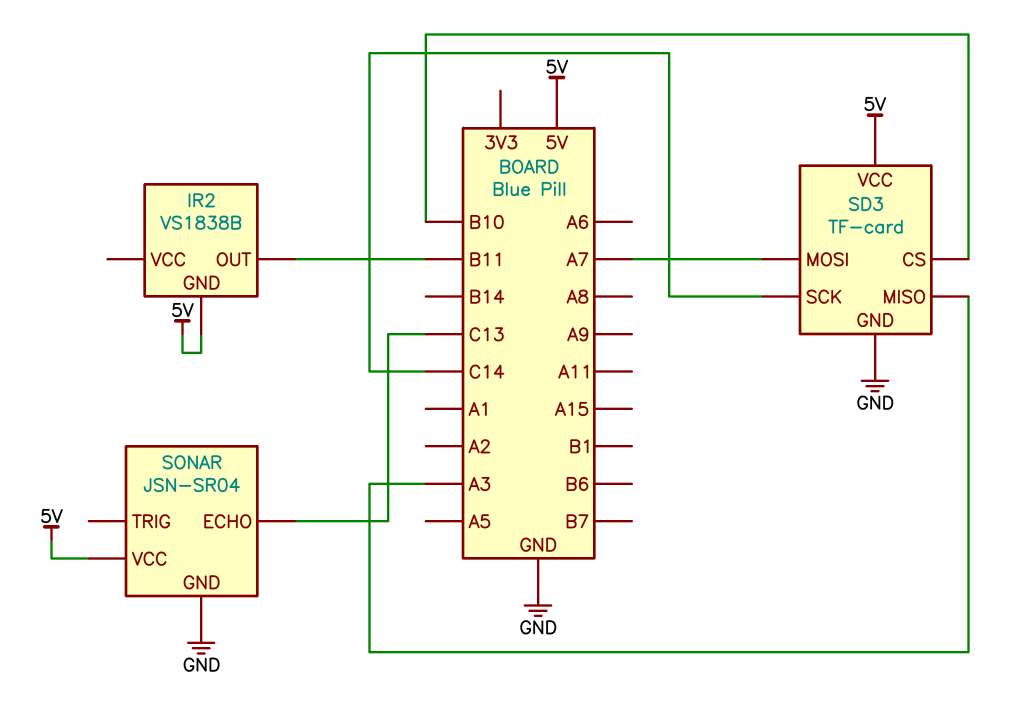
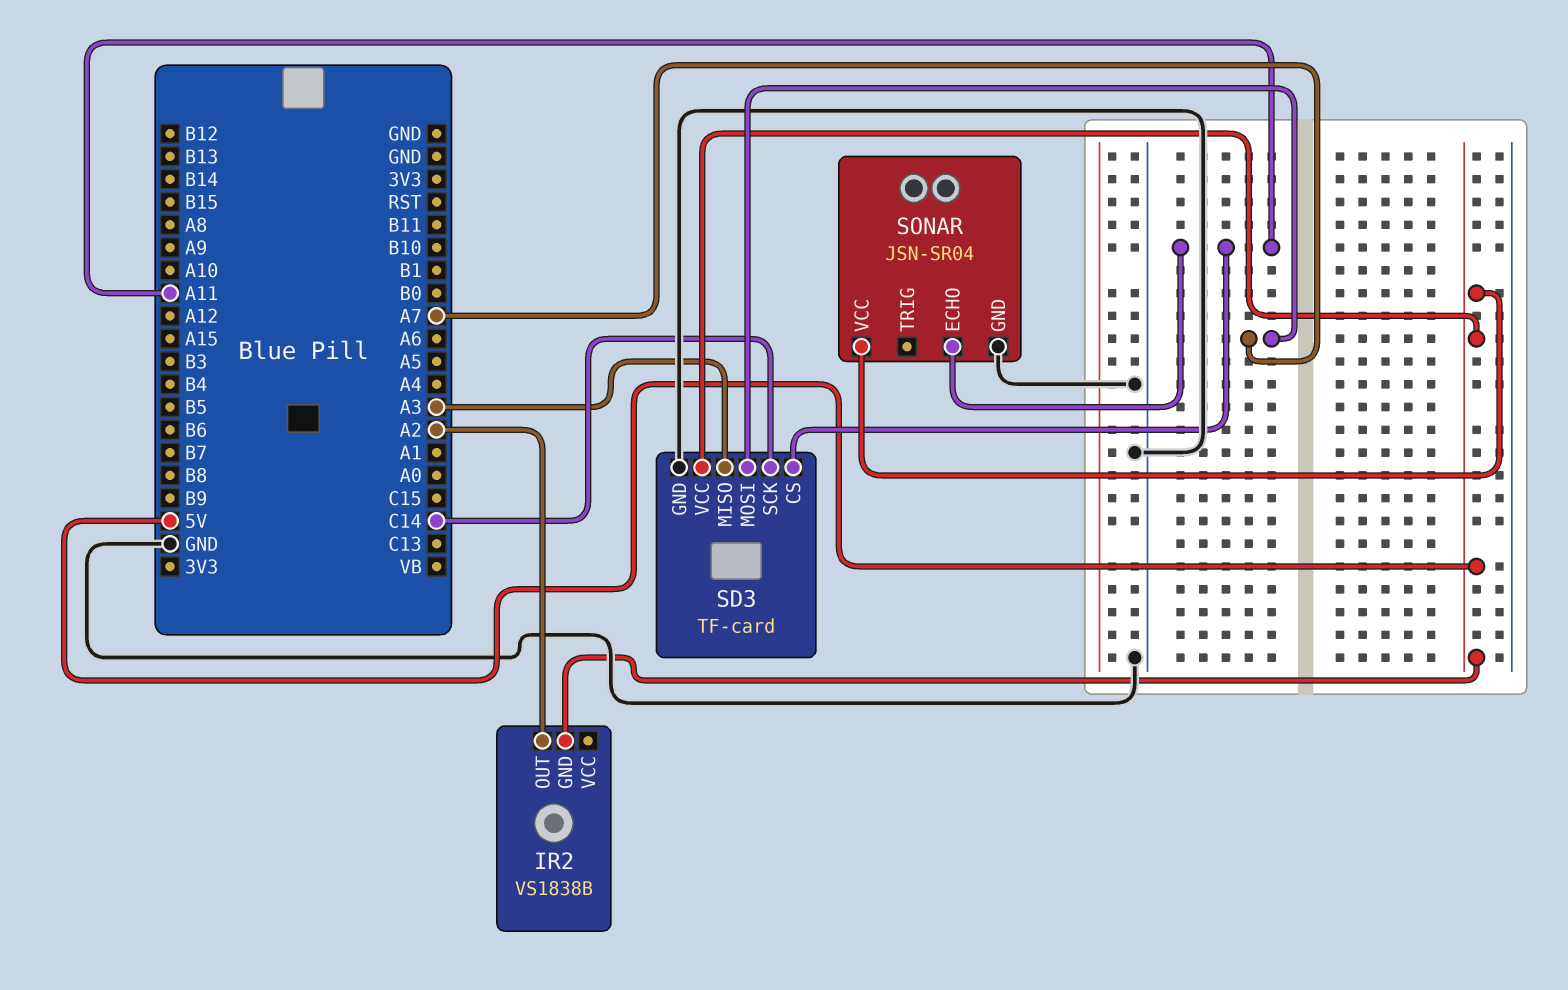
IR2 pin OUT: B11 -> A2
SD3 pin CS: B10 -> A11
SONAR pin ECHO: C13 -> A11

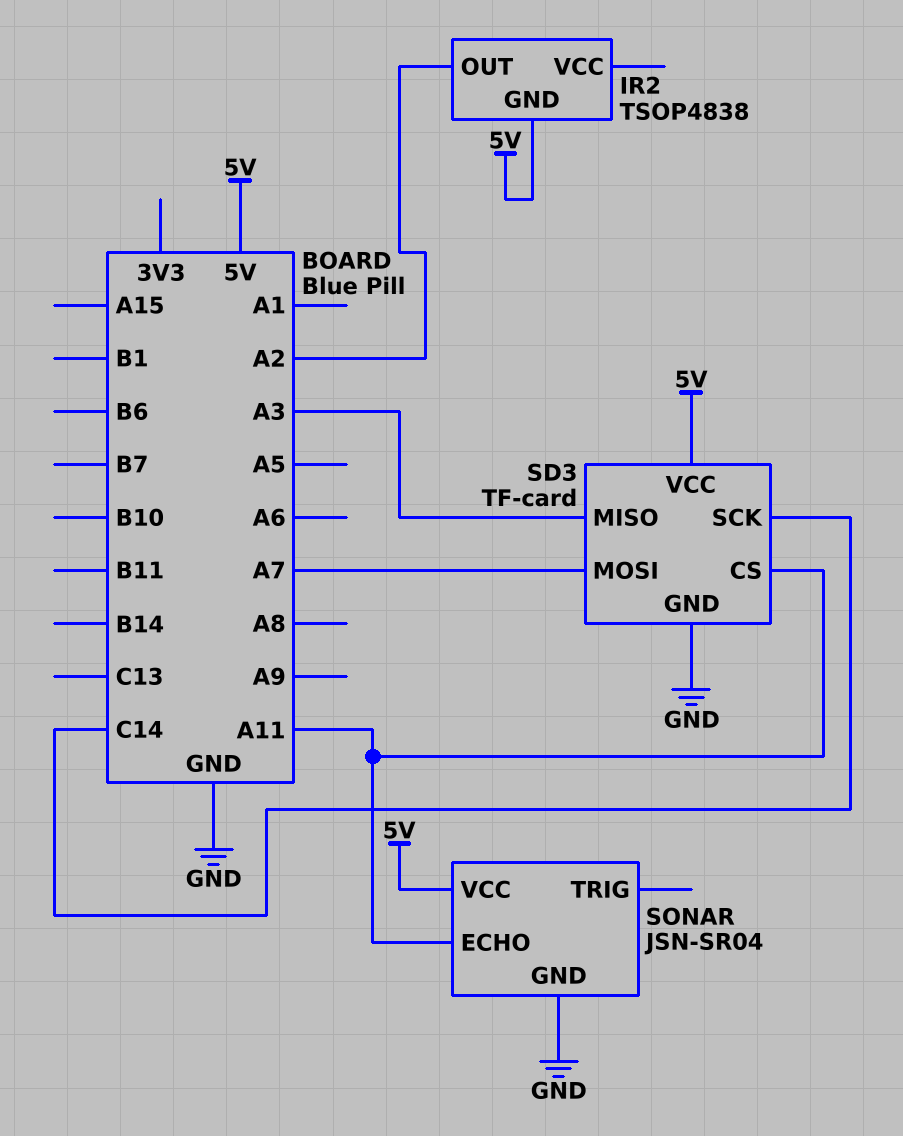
IR2: VS1838B -> TSOP4838

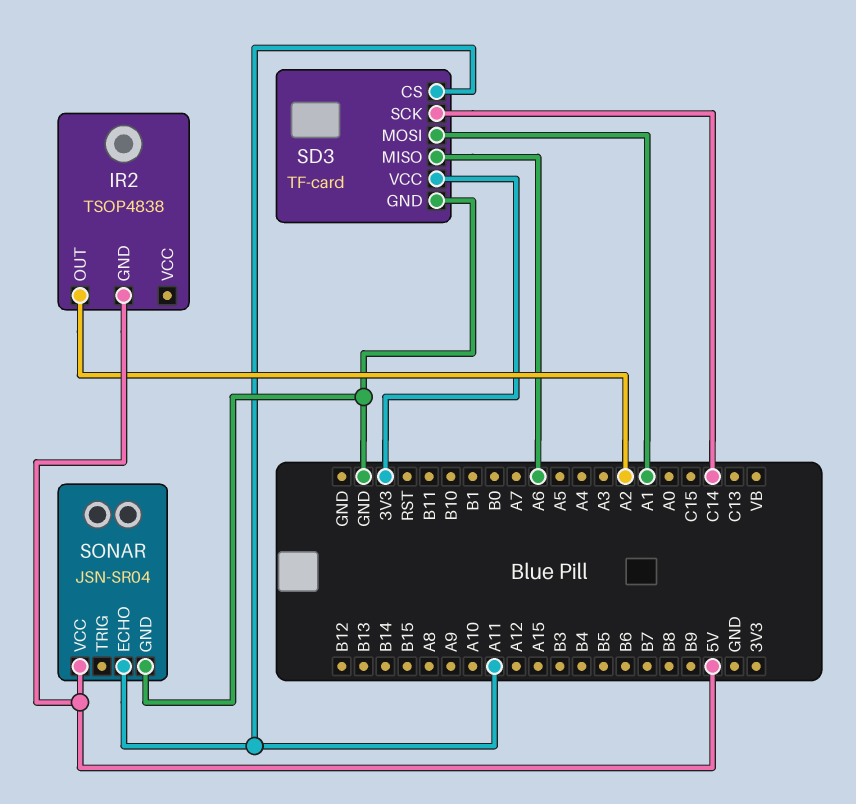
SD3 pin MISO: A3 -> A6
SD3 pin MOSI: A7 -> A1
SD3 pin VCC: 5V -> 3V3

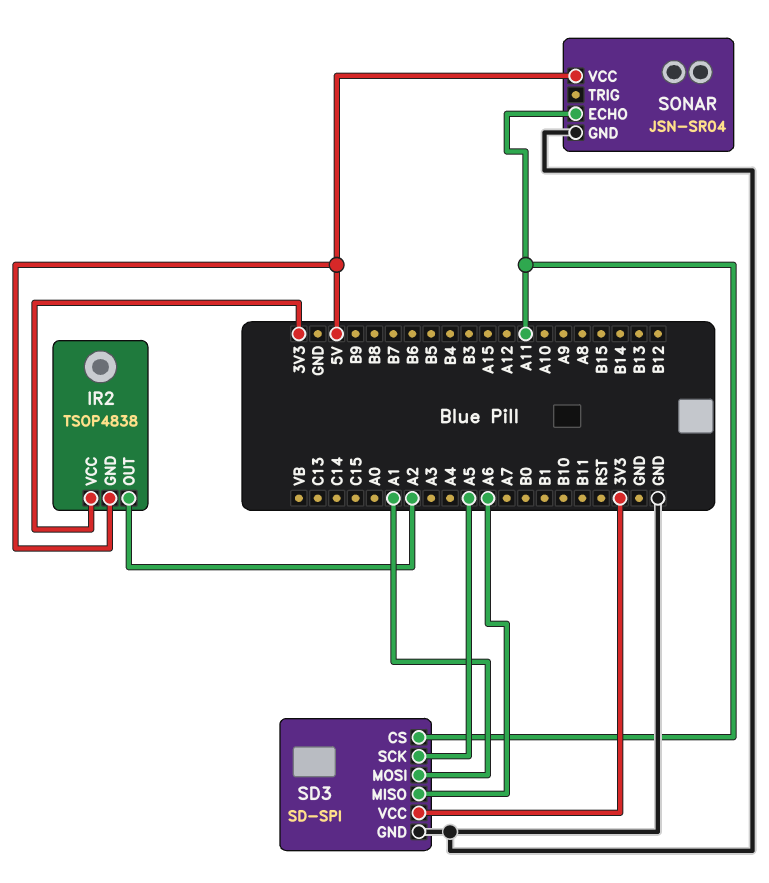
IR2 pin VCC: none -> 3V3
SD3: TF-card -> SD-SPI
SD3 pin SCK: C14 -> A5

